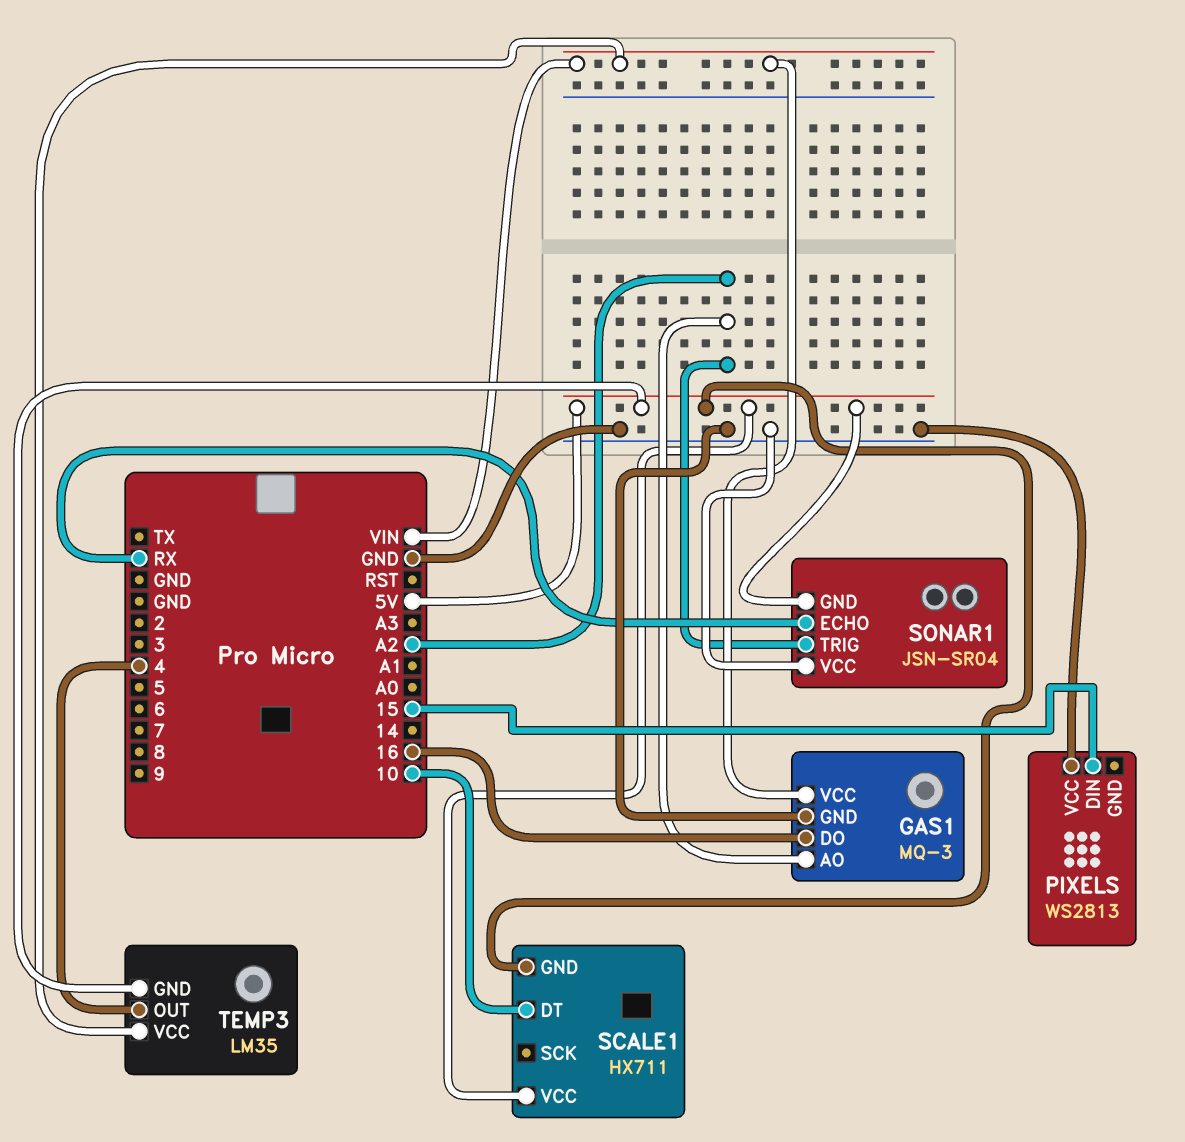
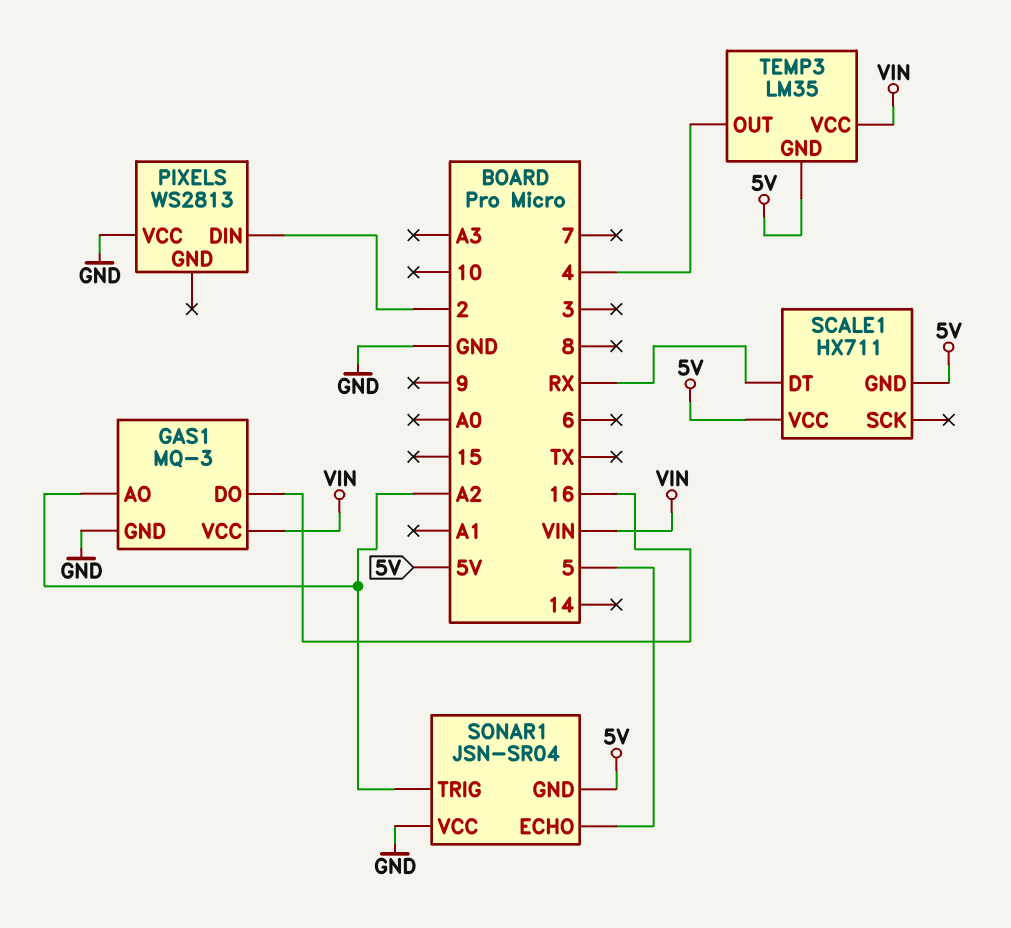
PIXELS pin DIN: 15 -> 2
SCALE1 pin DT: 10 -> RX
SONAR1 pin ECHO: RX -> 5

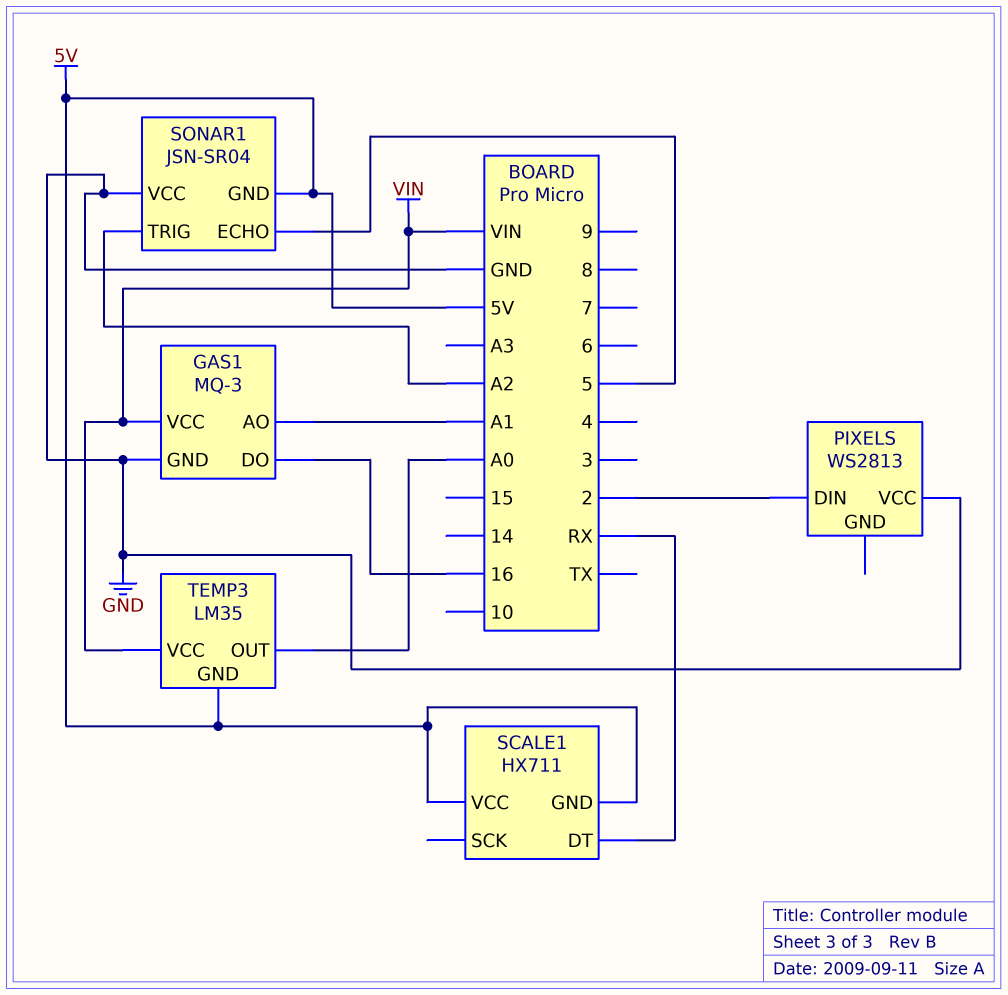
GAS1 pin AO: A2 -> A1
TEMP3 pin OUT: 4 -> A0

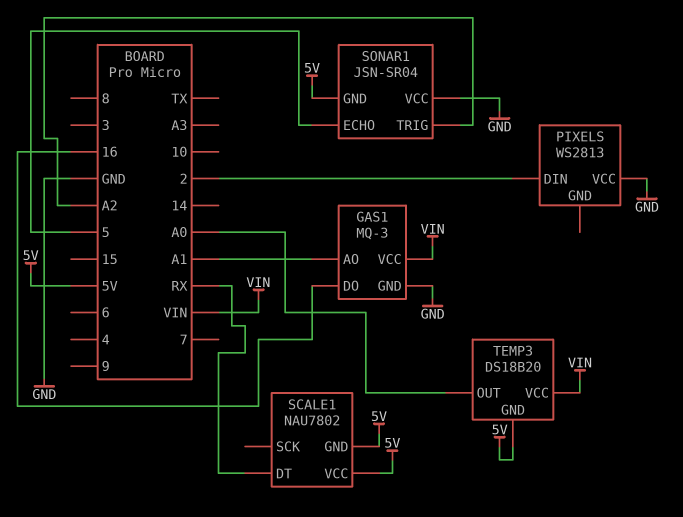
SCALE1: HX711 -> NAU7802
TEMP3: LM35 -> DS18B20

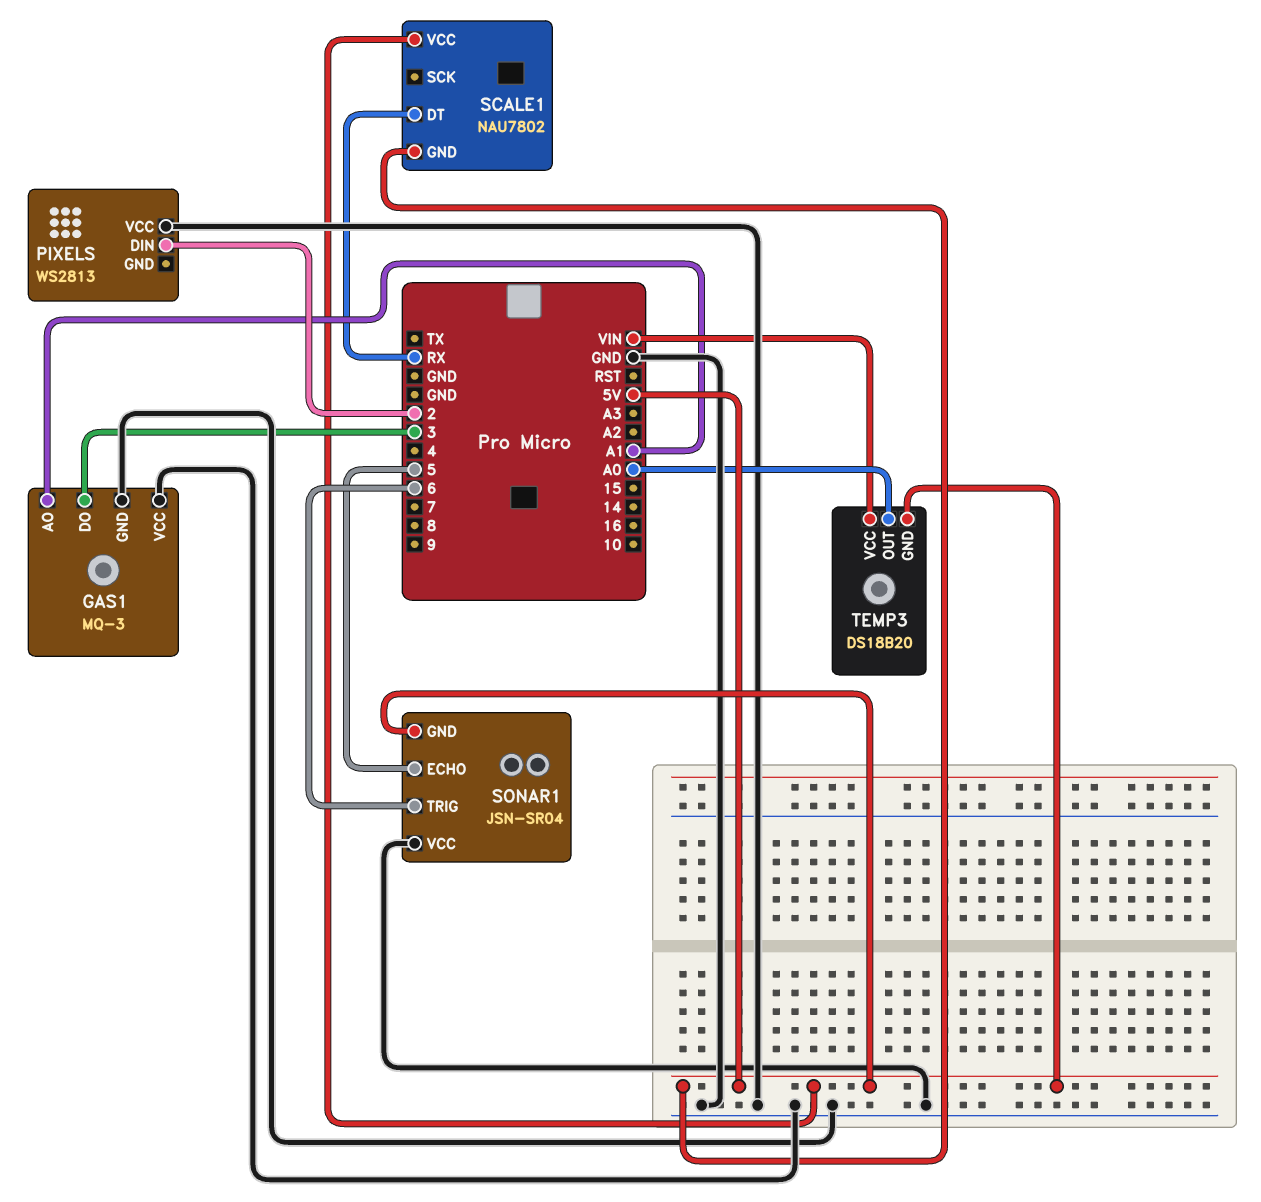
GAS1 pin DO: 16 -> 3
GAS1 pin VCC: VIN -> GND
SONAR1 pin TRIG: A2 -> 6

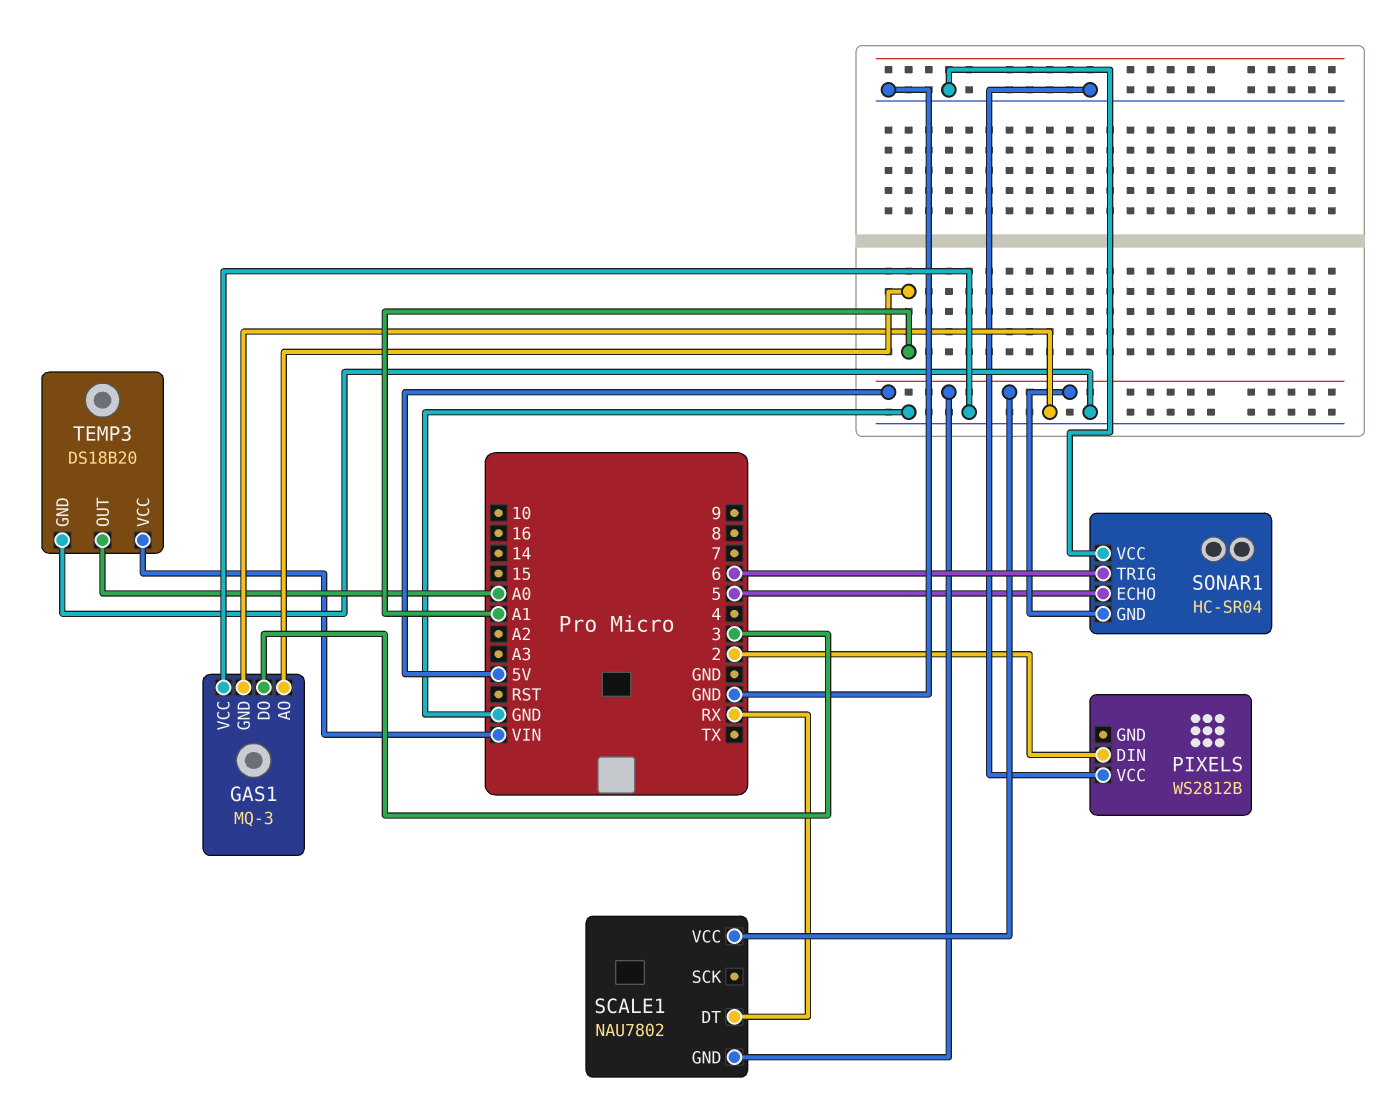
PIXELS: WS2813 -> WS2812B
SONAR1: JSN-SR04 -> HC-SR04
TEMP3 pin GND: 5V -> GND

